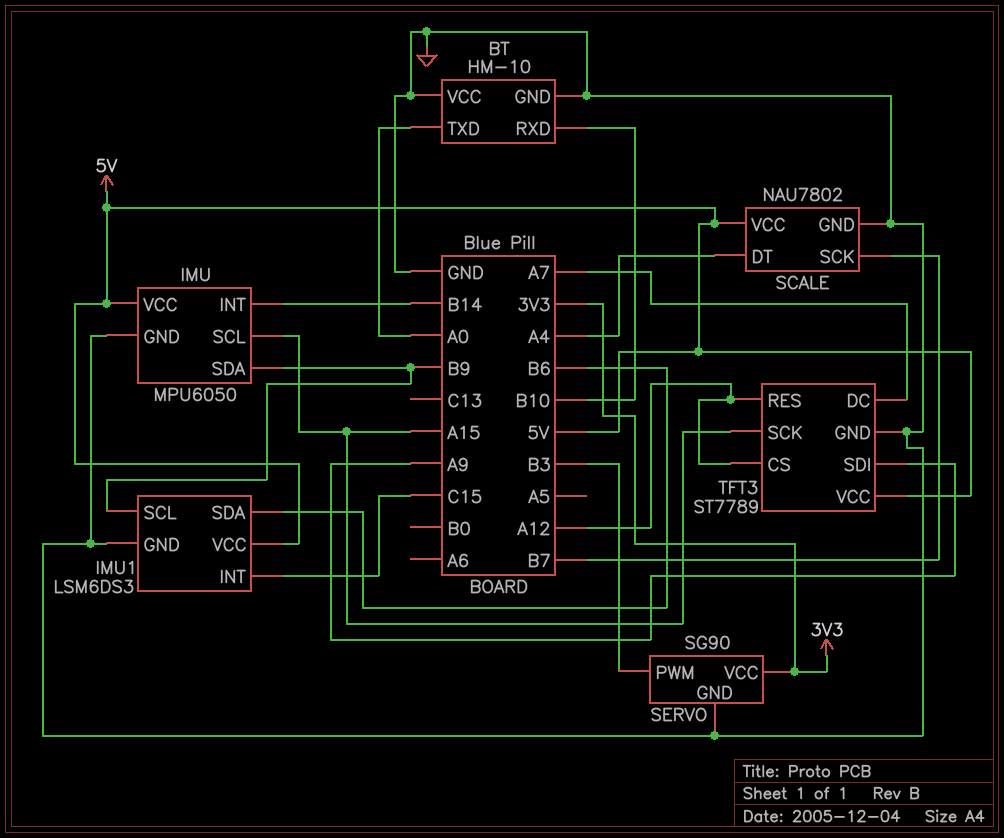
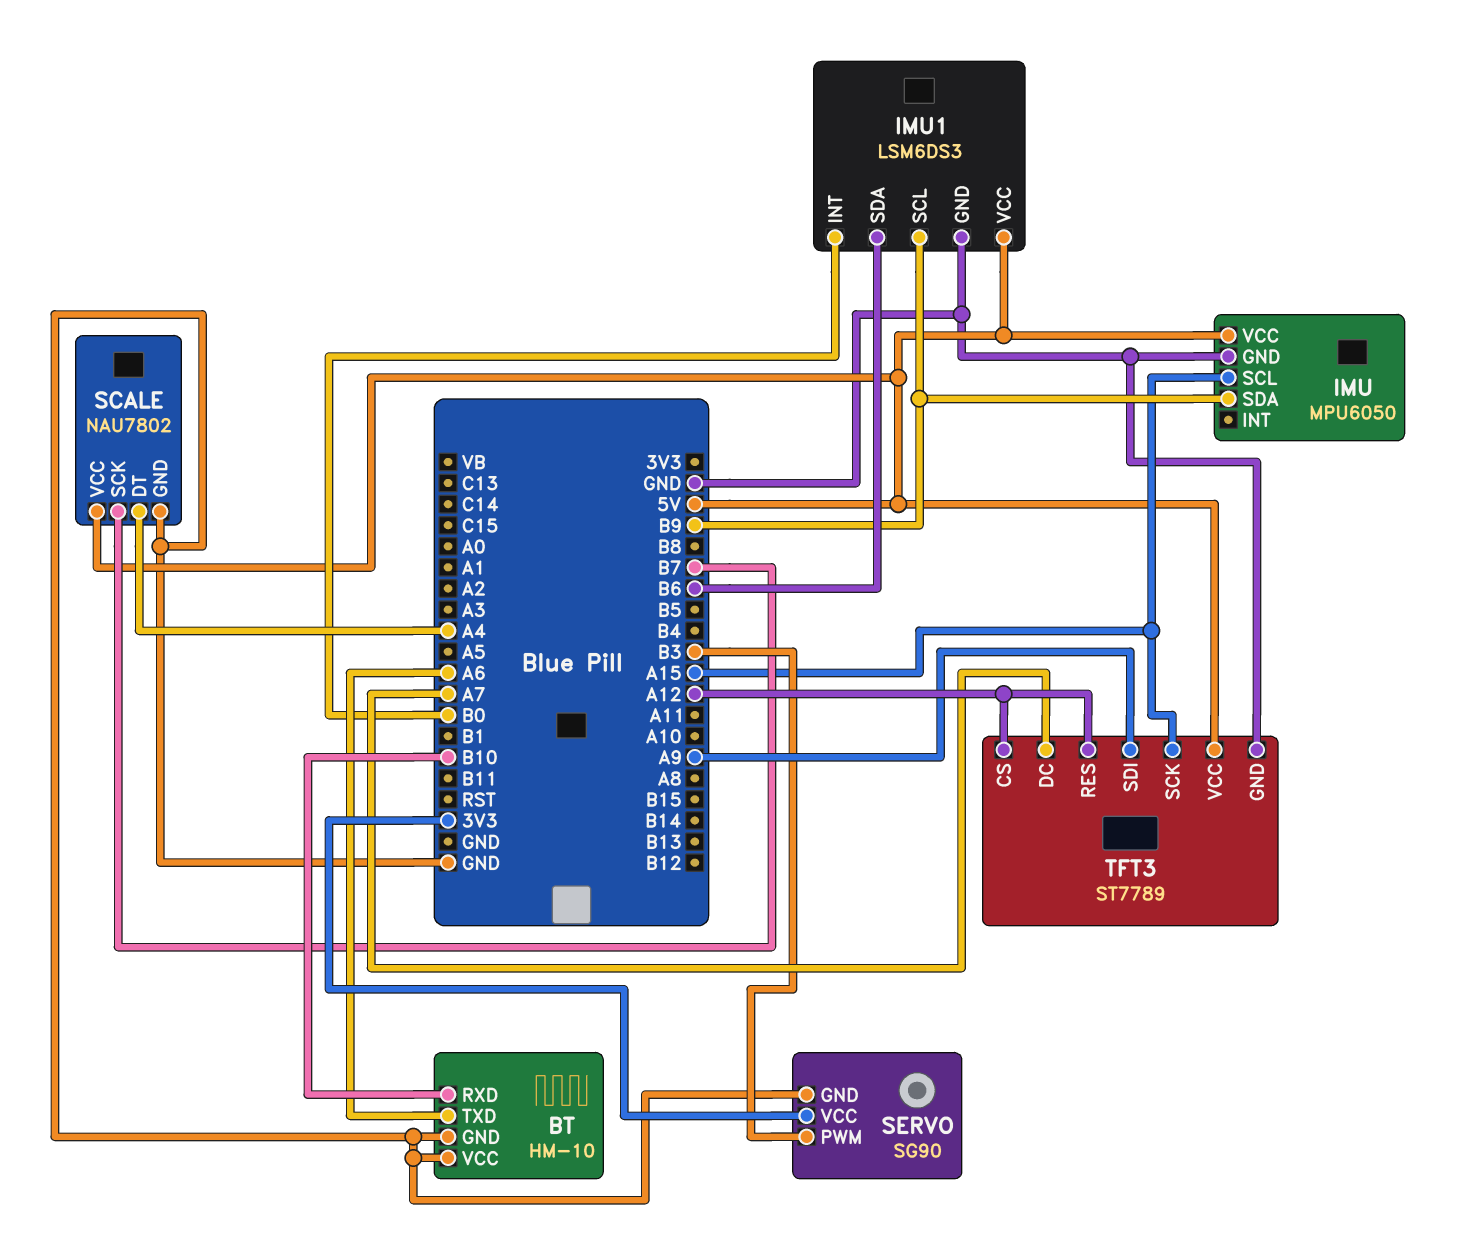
BT pin TXD: A0 -> A6
IMU pin INT: B14 -> none
IMU1 pin INT: C15 -> B0

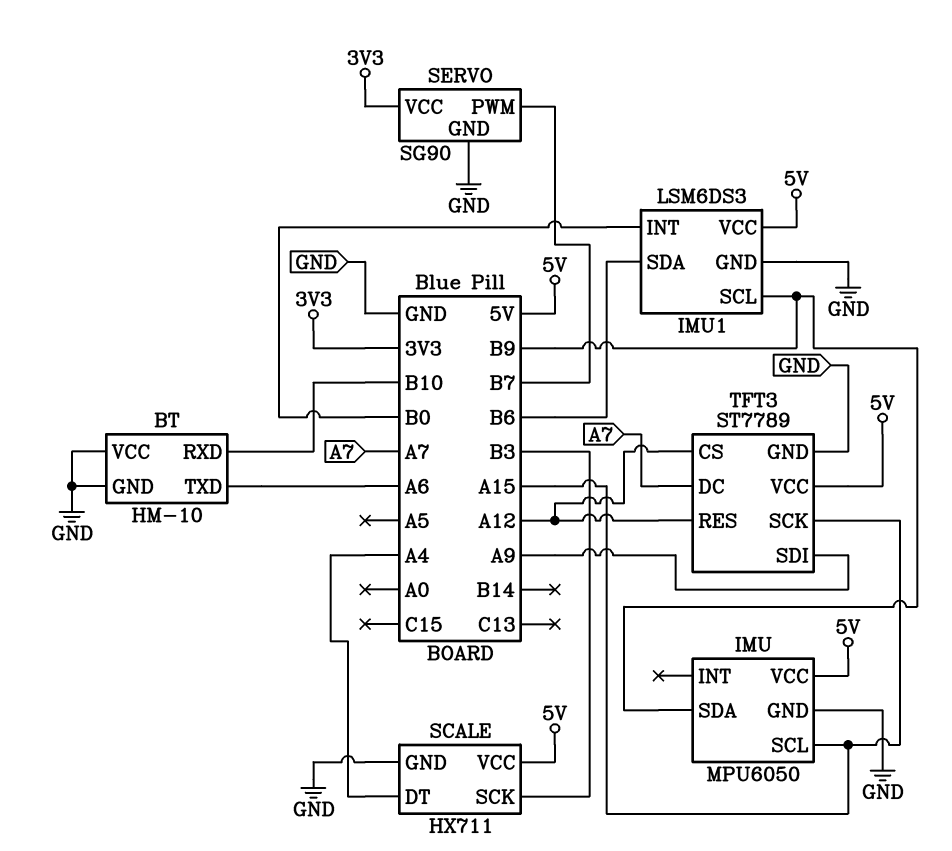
SCALE: NAU7802 -> HX711
SCALE pin SCK: B7 -> B3
SERVO pin PWM: B3 -> B7

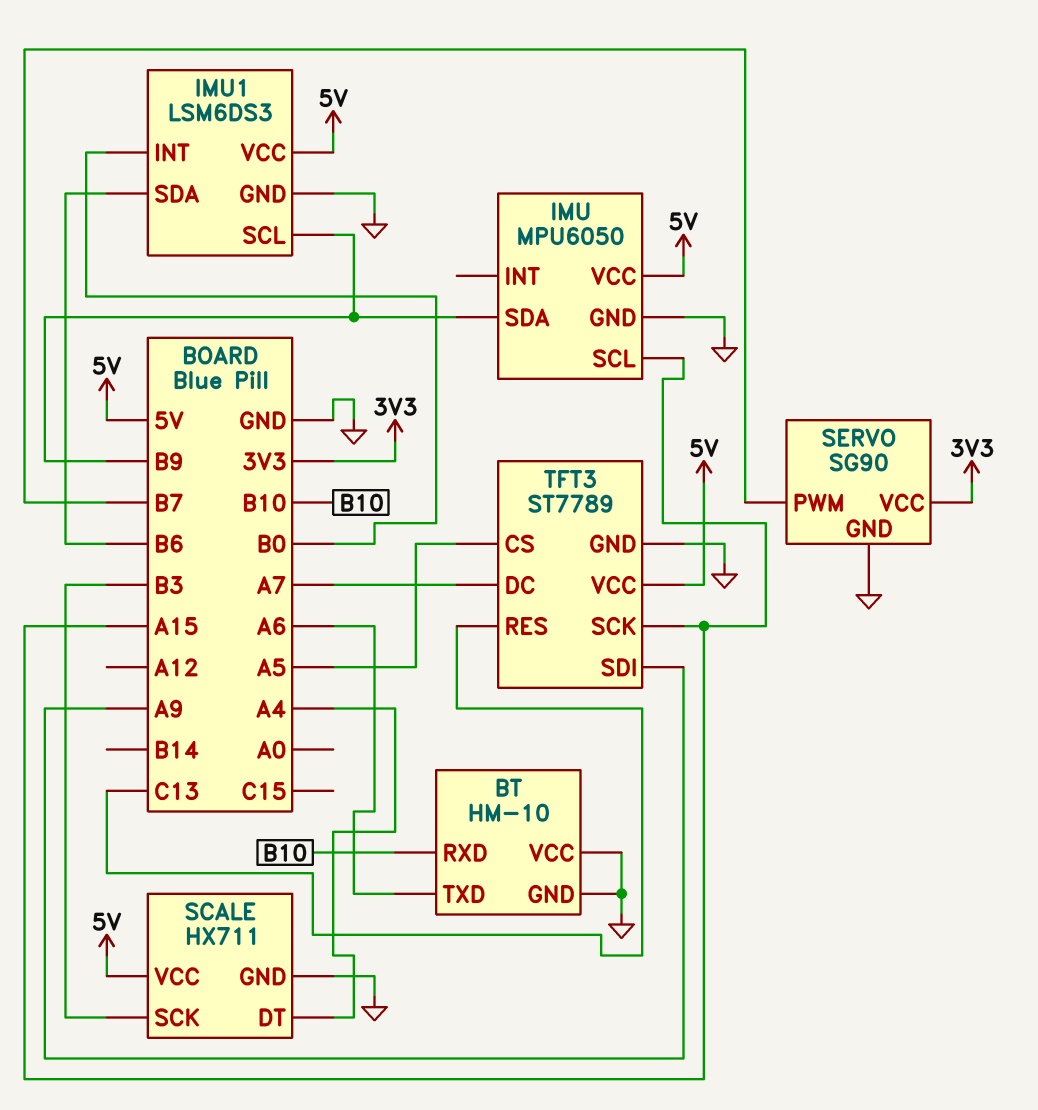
TFT3 pin CS: A12 -> A5
TFT3 pin RES: A12 -> C13

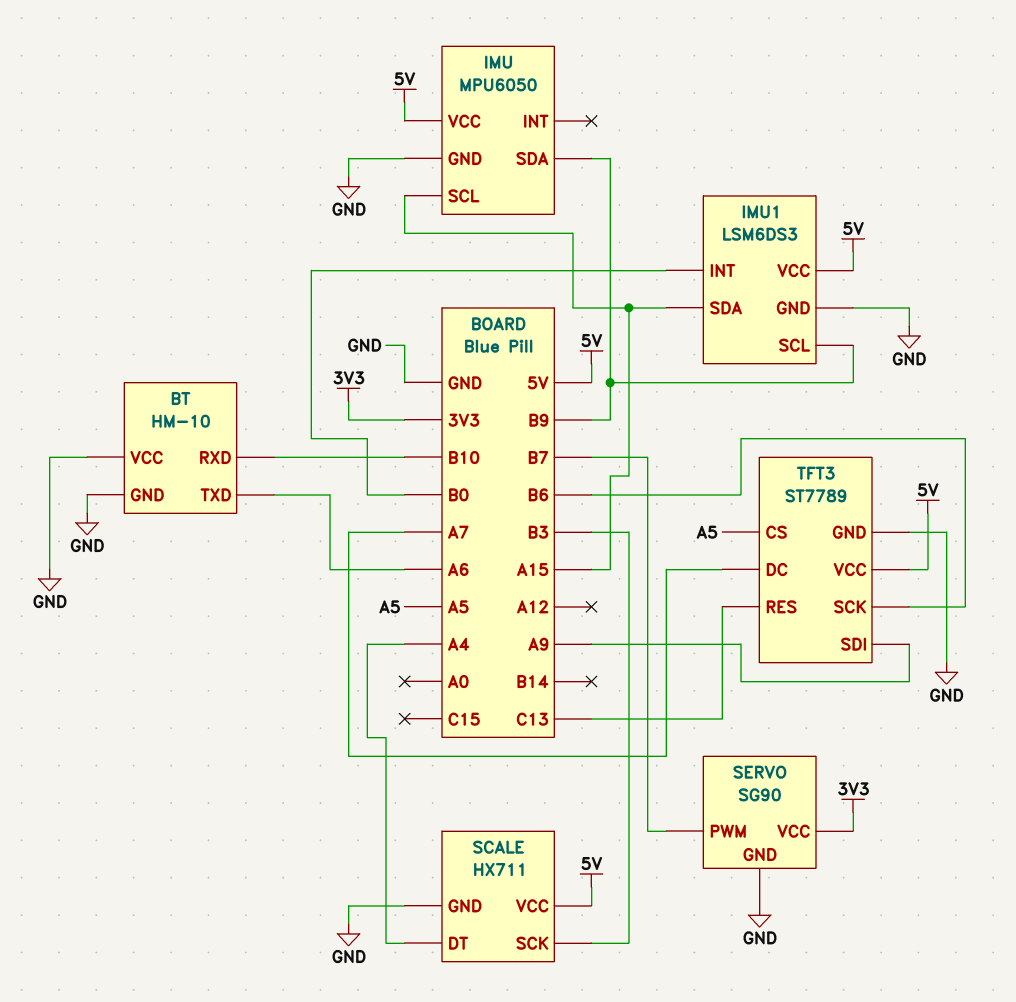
IMU1 pin SDA: B6 -> A15
TFT3 pin SCK: A15 -> B6

